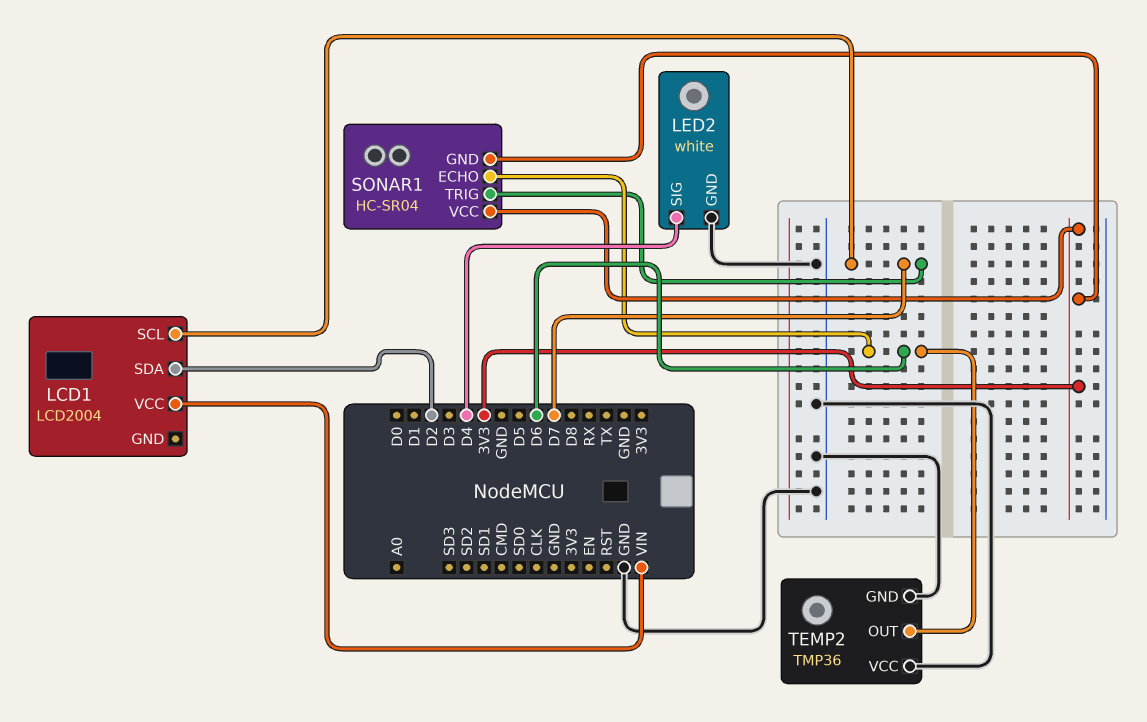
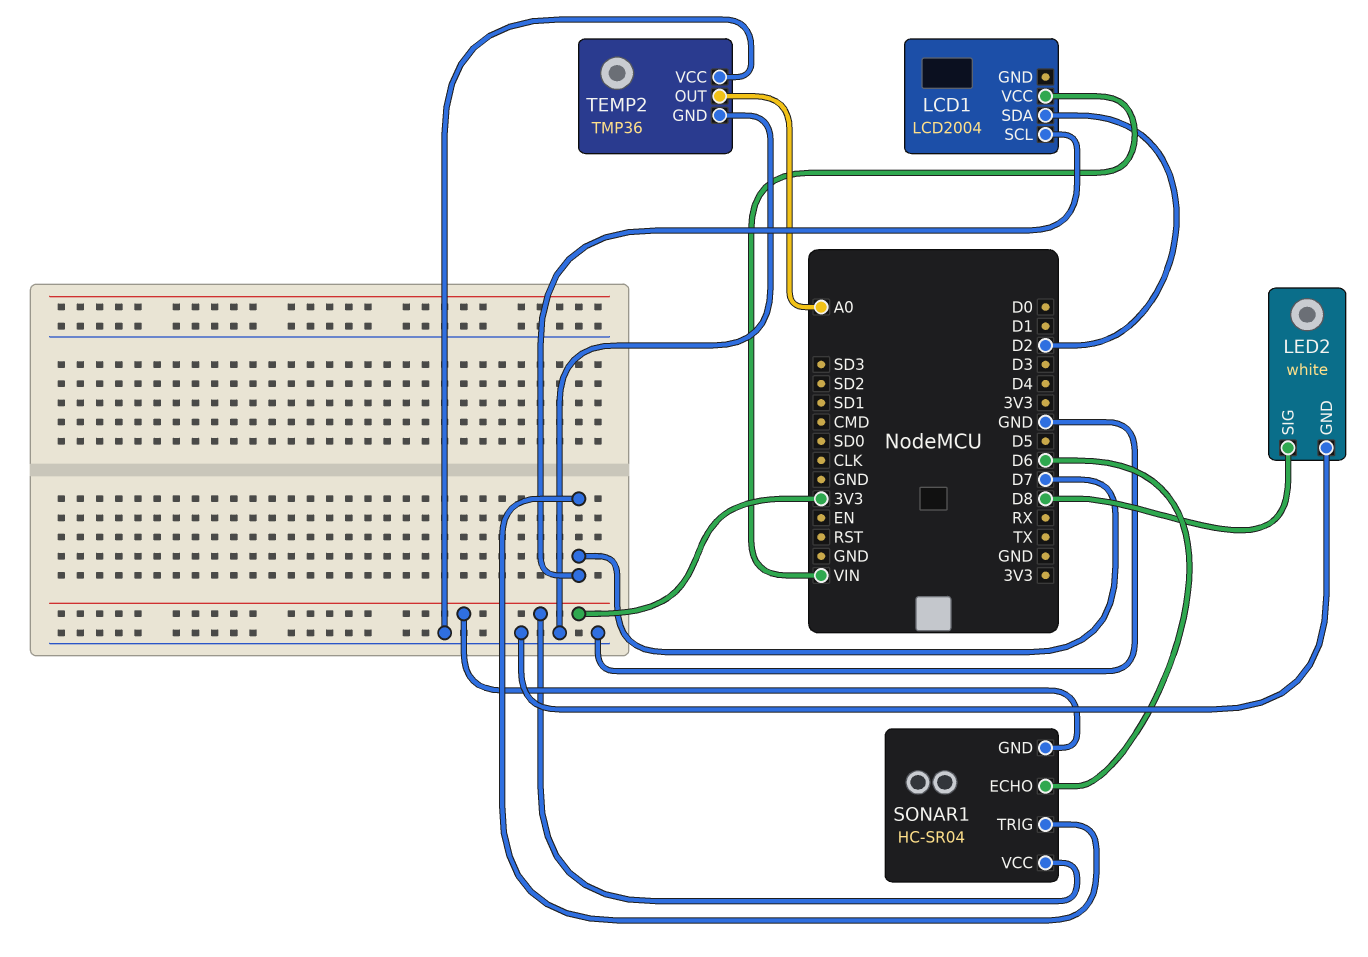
LED2 pin SIG: D4 -> D8
TEMP2 pin OUT: D6 -> A0

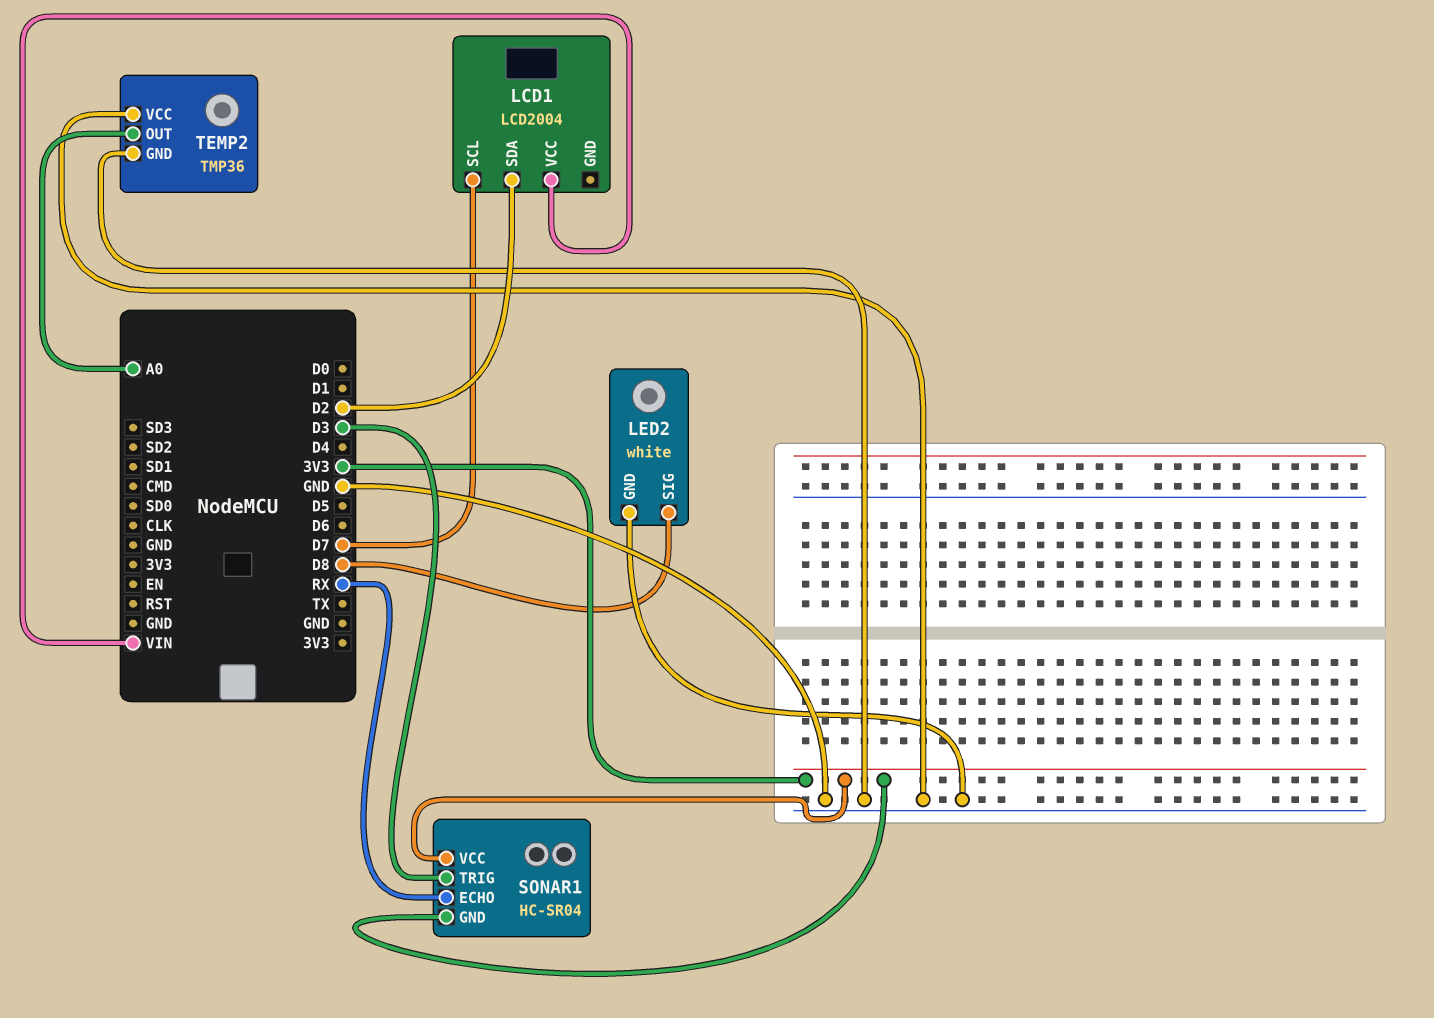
SONAR1 pin ECHO: D6 -> RX
SONAR1 pin TRIG: D7 -> D3

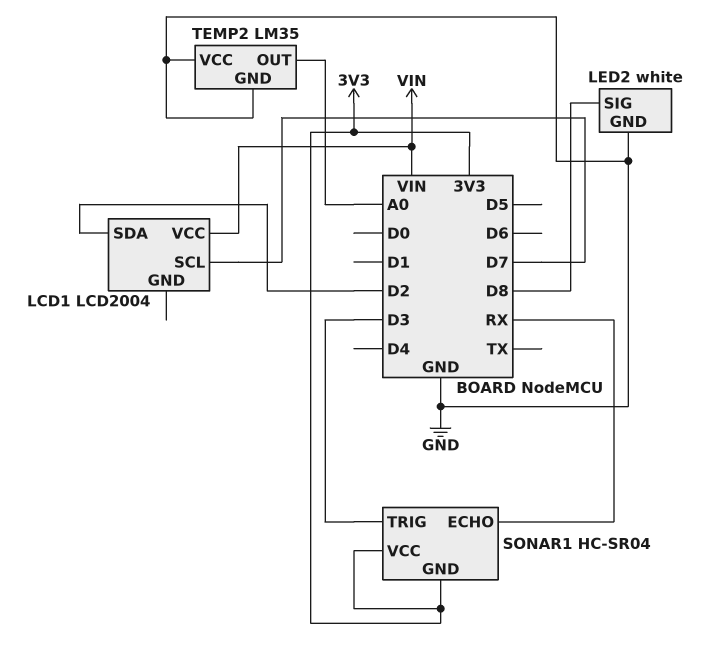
TEMP2: TMP36 -> LM35

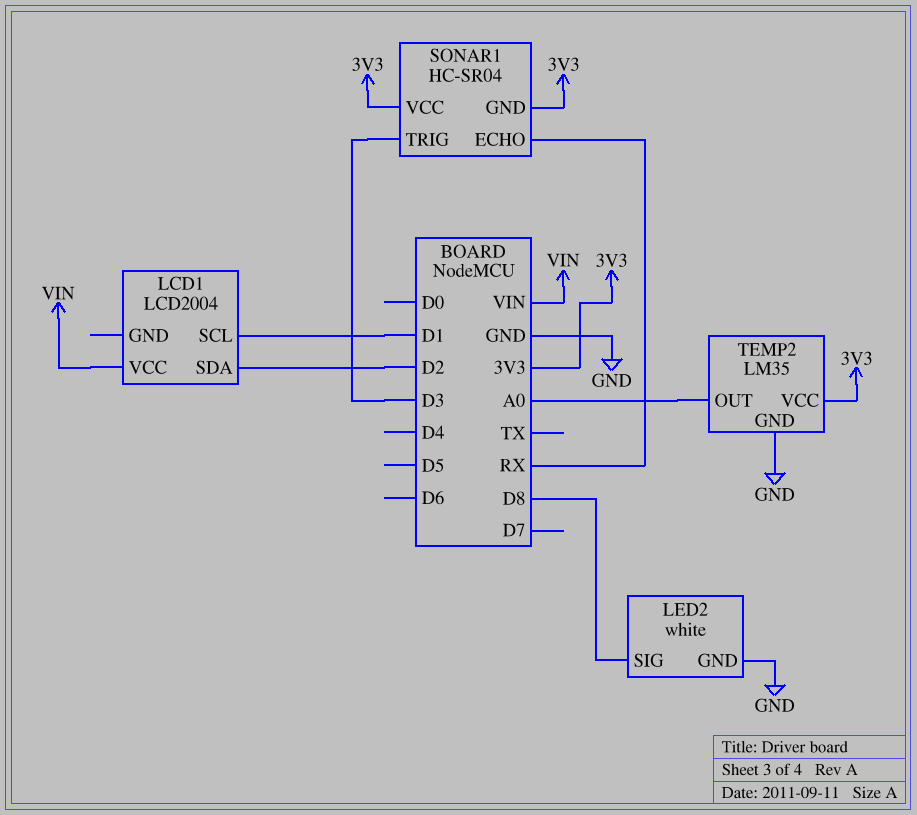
LCD1 pin SCL: D7 -> D1
TEMP2 pin VCC: GND -> 3V3

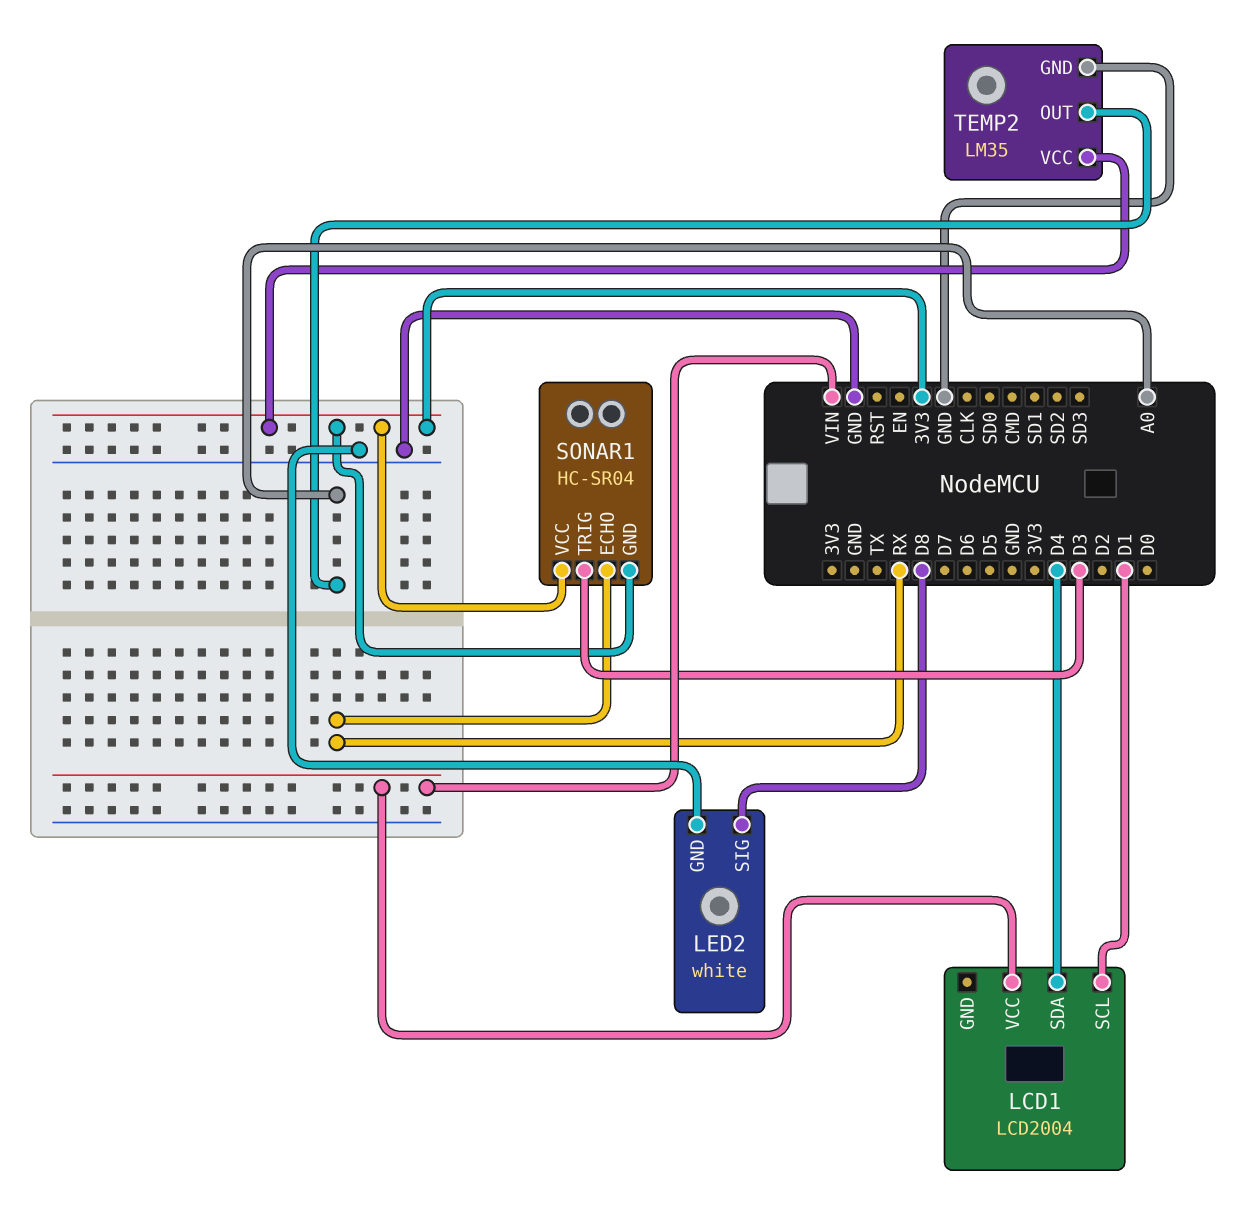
LCD1 pin SDA: D2 -> D4

